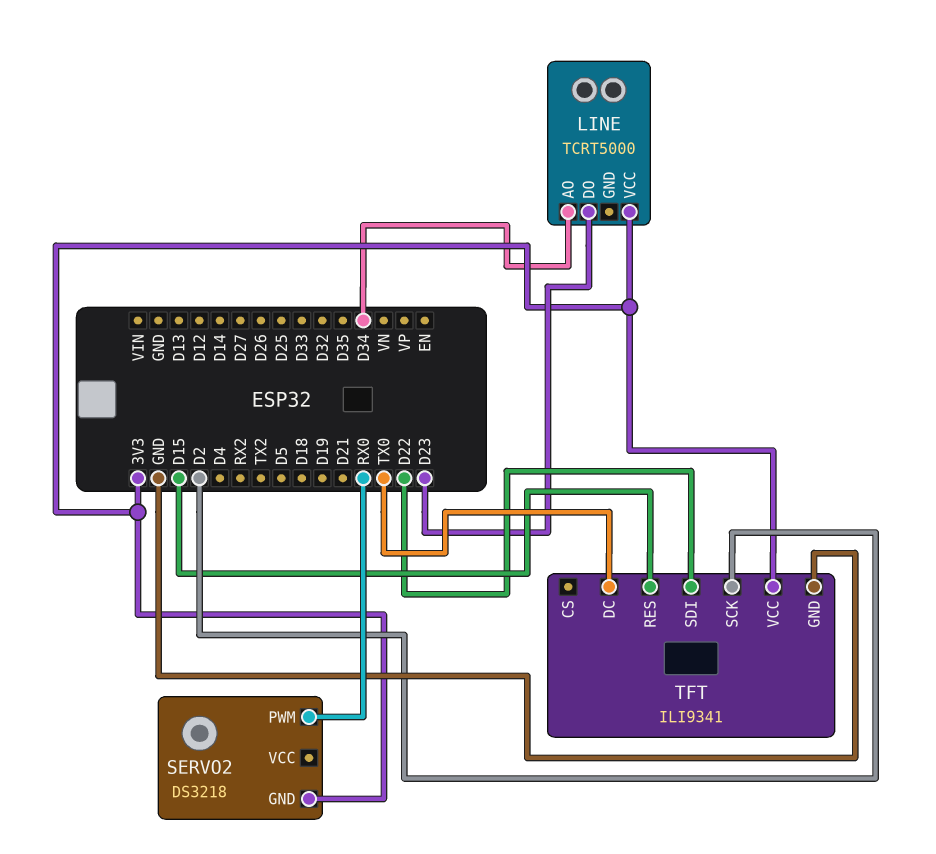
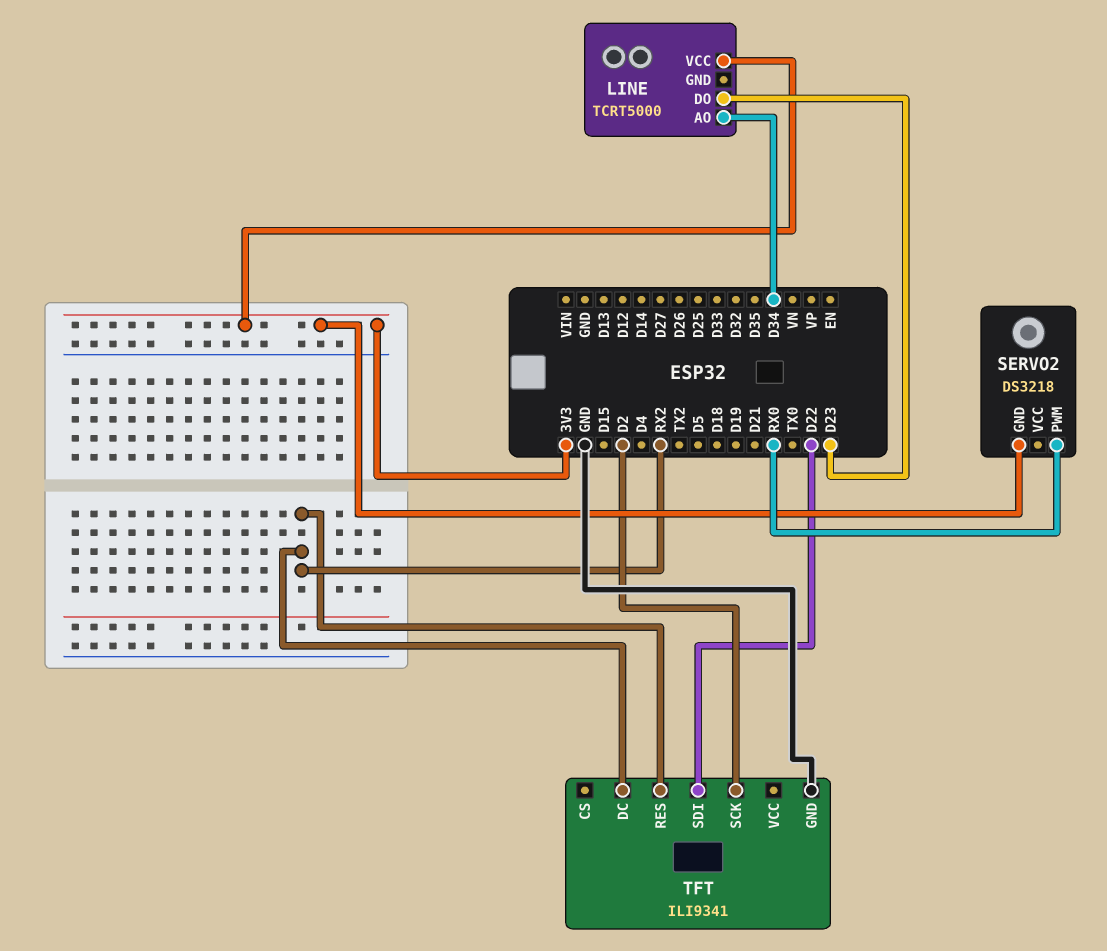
TFT pin DC: TX0 -> RX2
TFT pin RES: D15 -> RX2
TFT pin VCC: 3V3 -> none

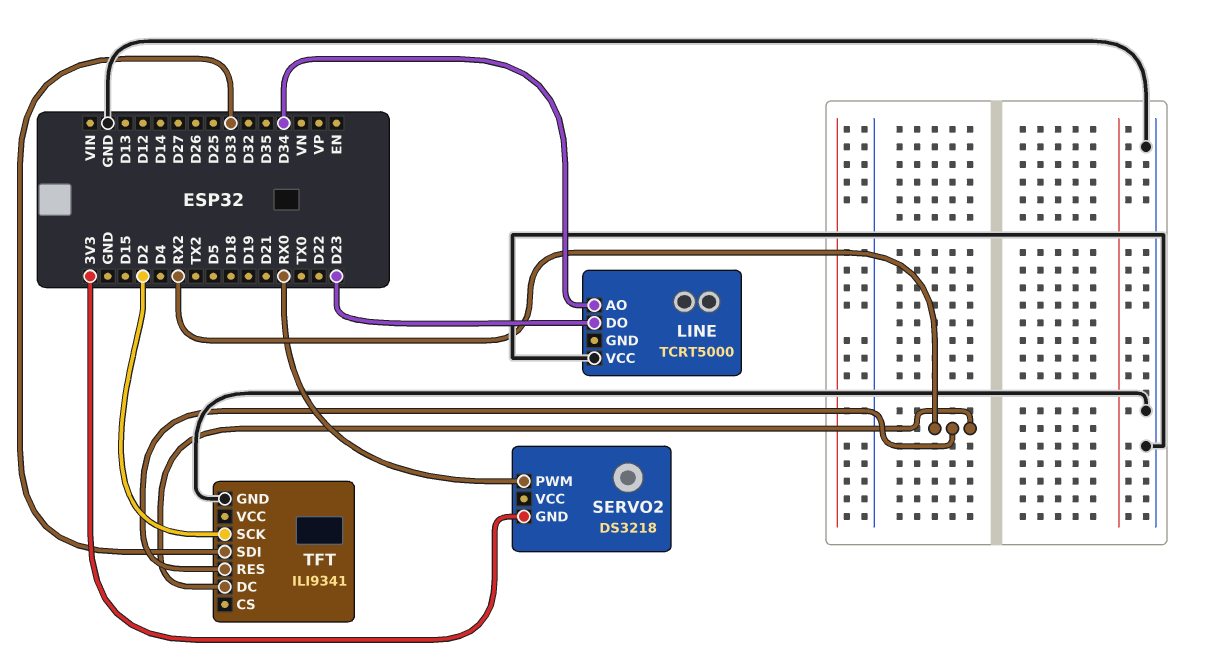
LINE pin VCC: 3V3 -> GND
TFT pin SDI: D22 -> D33

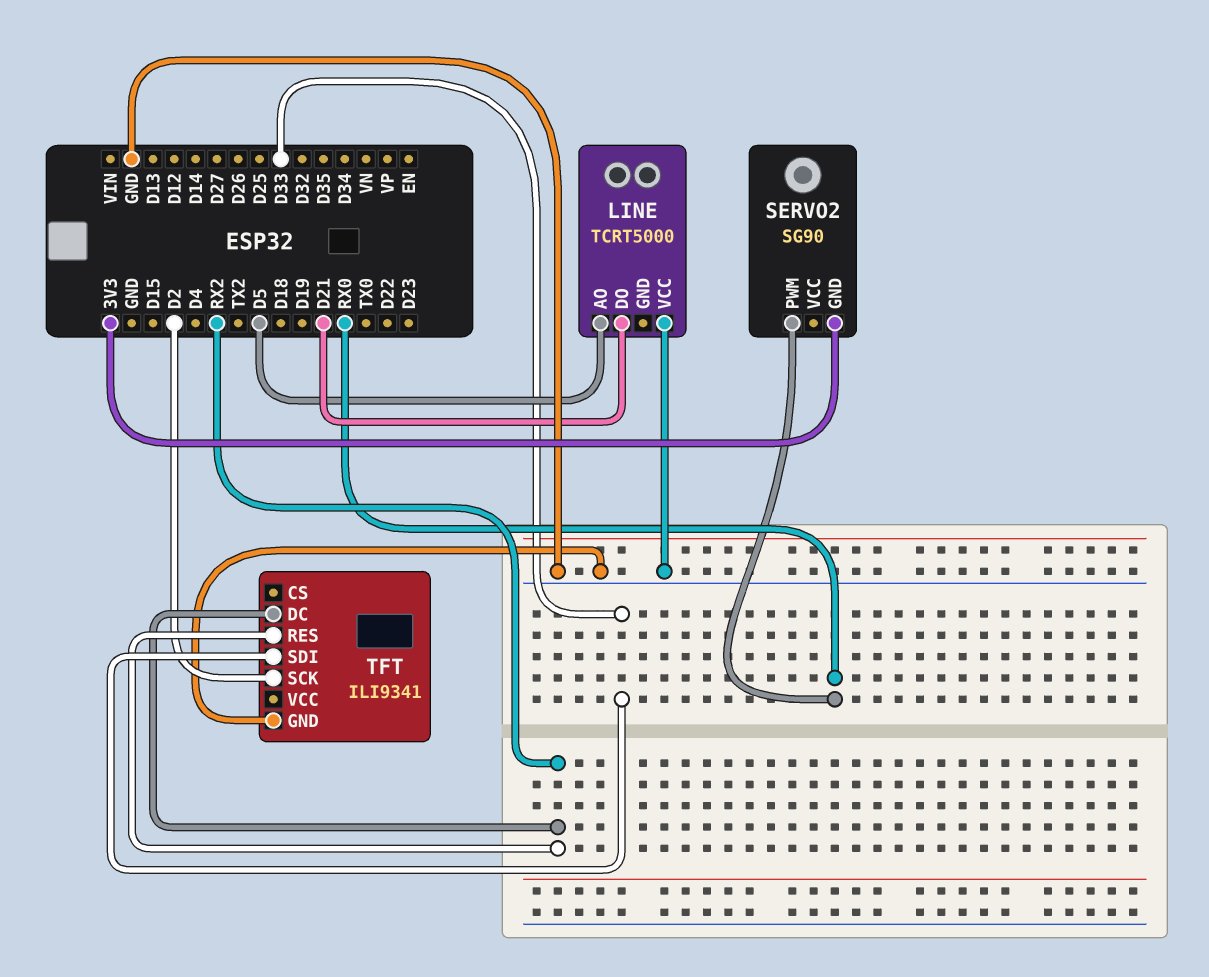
LINE pin AO: D34 -> D5
LINE pin DO: D23 -> D21
SERVO2: DS3218 -> SG90

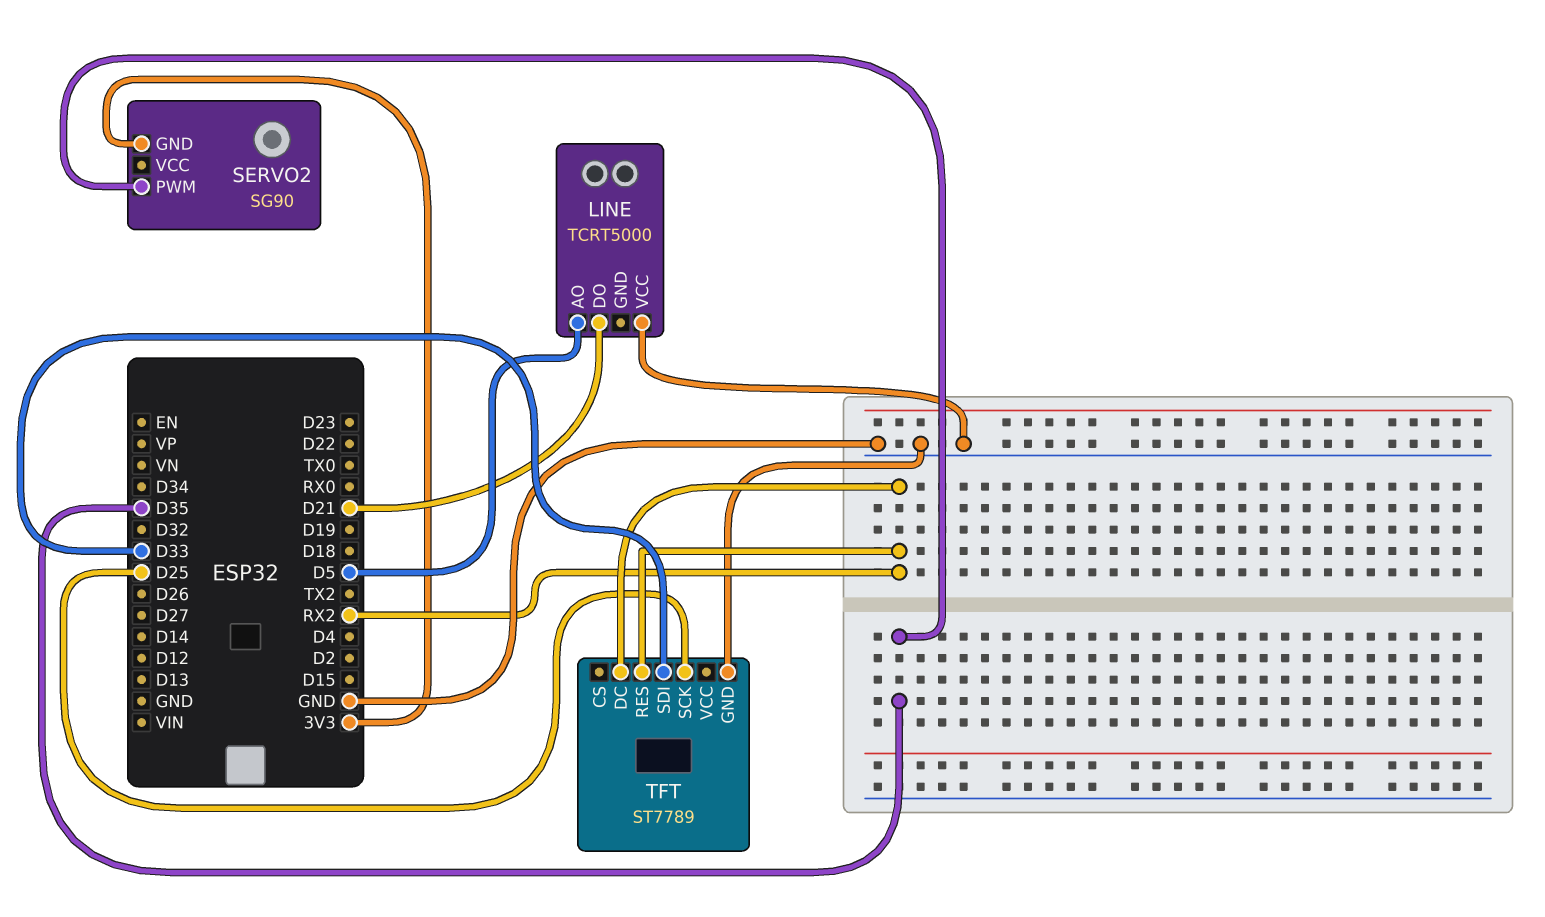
SERVO2 pin PWM: RX0 -> D35
TFT: ILI9341 -> ST7789
TFT pin SCK: D2 -> D25

